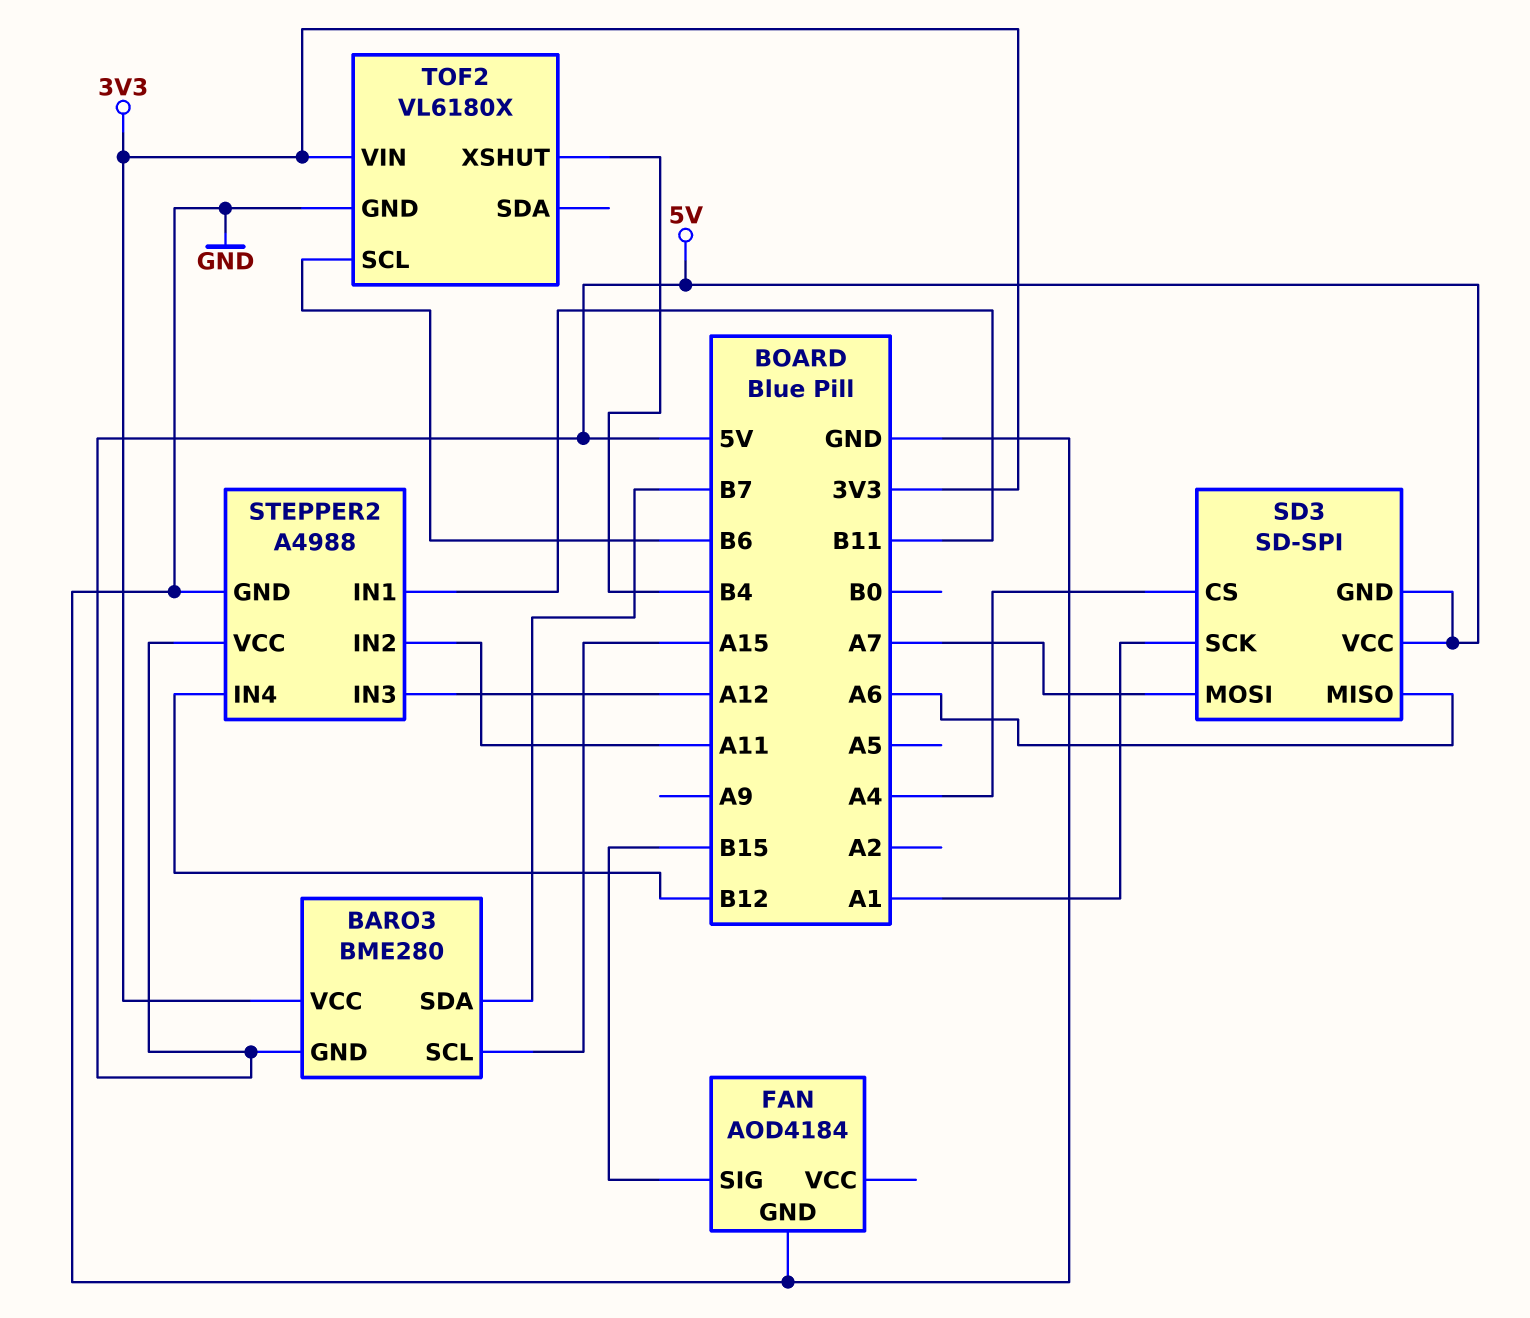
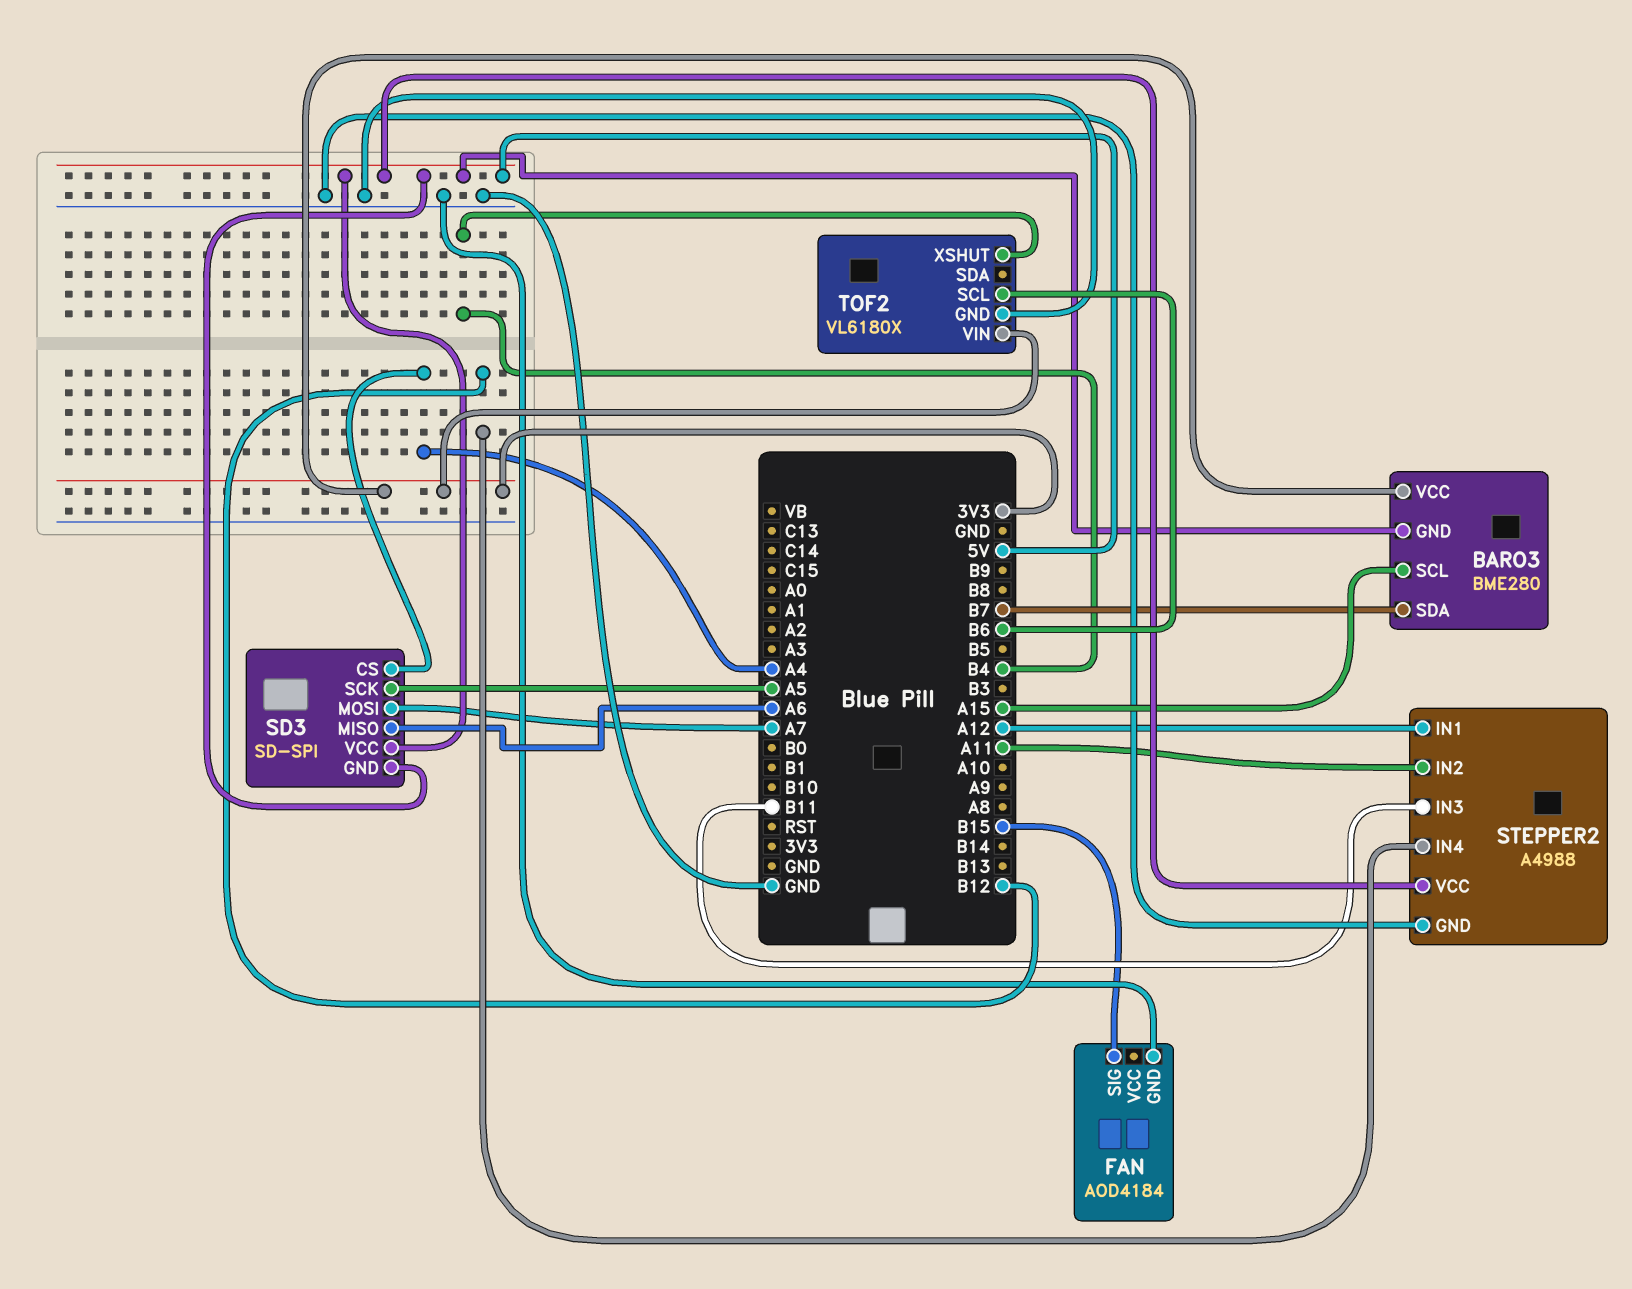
SD3 pin SCK: A1 -> A5
STEPPER2 pin IN1: B11 -> A12
STEPPER2 pin IN3: A12 -> B11

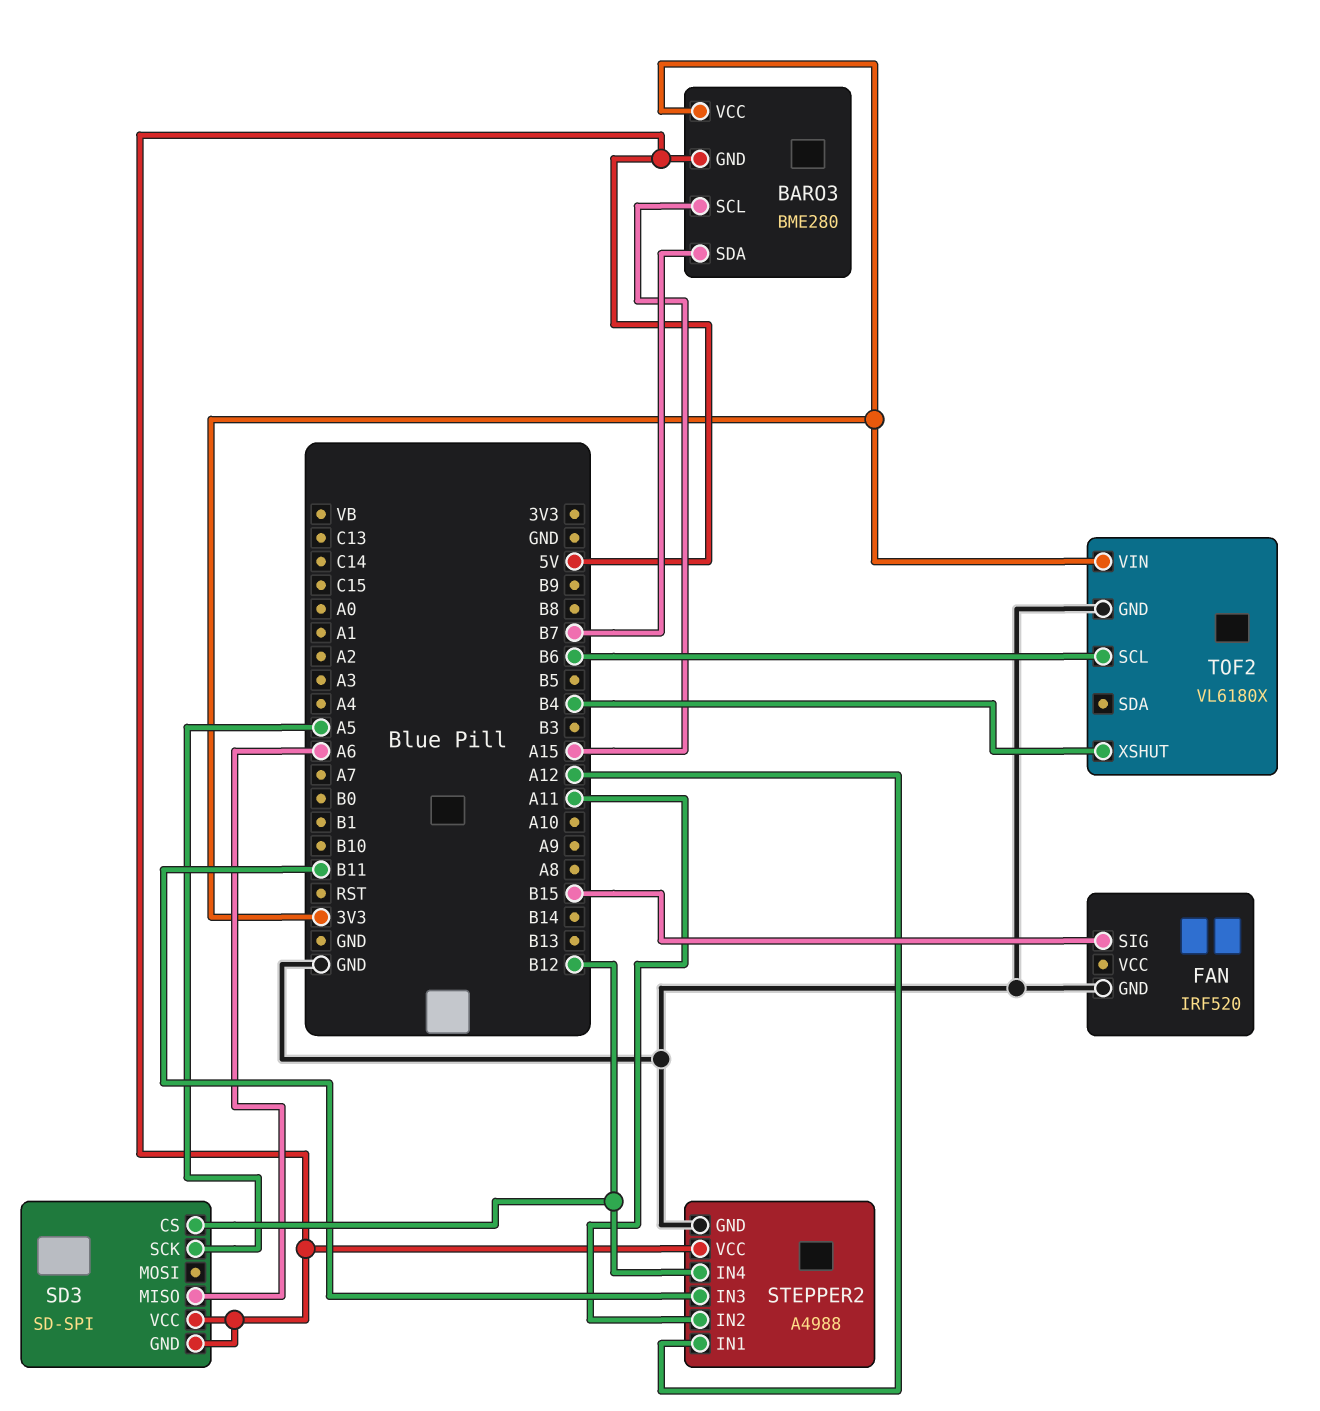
FAN: AOD4184 -> IRF520
SD3 pin CS: A4 -> B12
SD3 pin MOSI: A7 -> none

